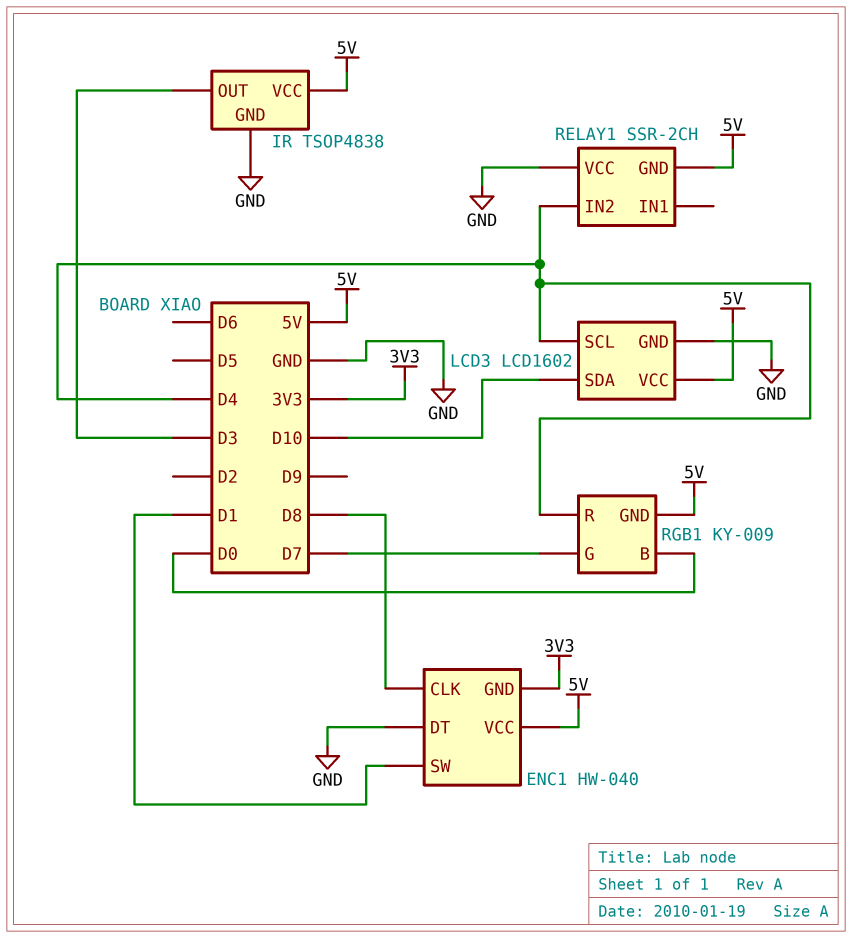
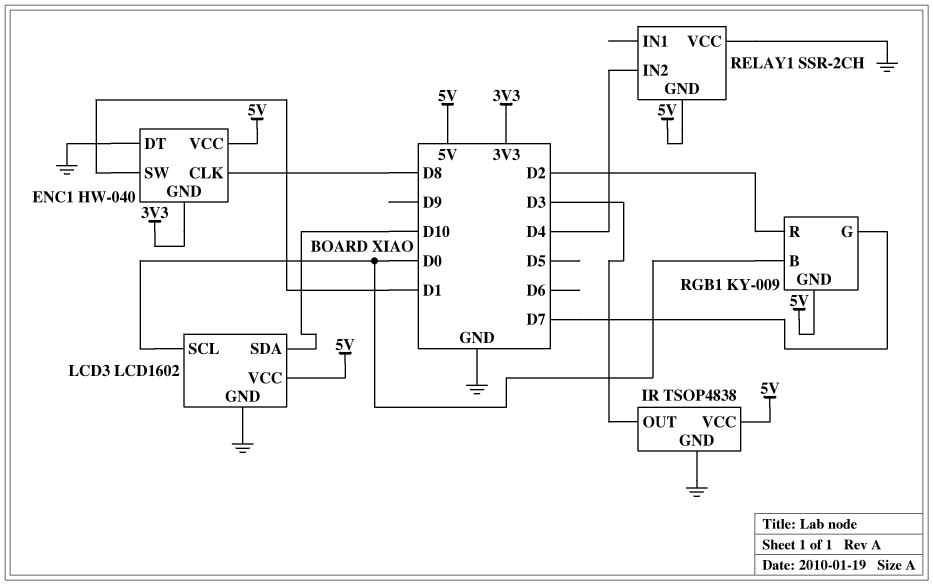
LCD3 pin SCL: D4 -> D0
RGB1 pin R: D4 -> D2

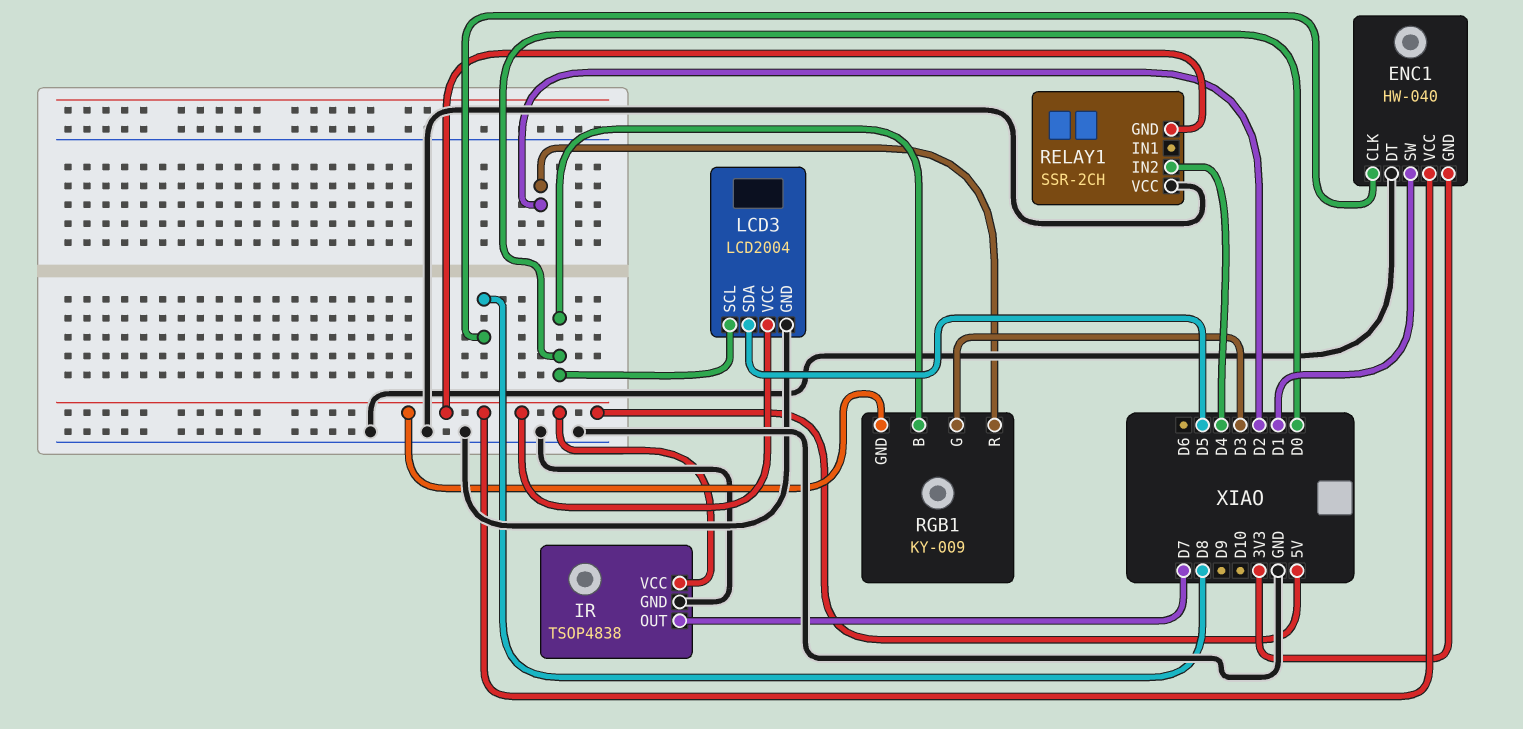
IR pin OUT: D3 -> D7
LCD3: LCD1602 -> LCD2004
LCD3 pin SDA: D10 -> D5
RGB1 pin G: D7 -> D3

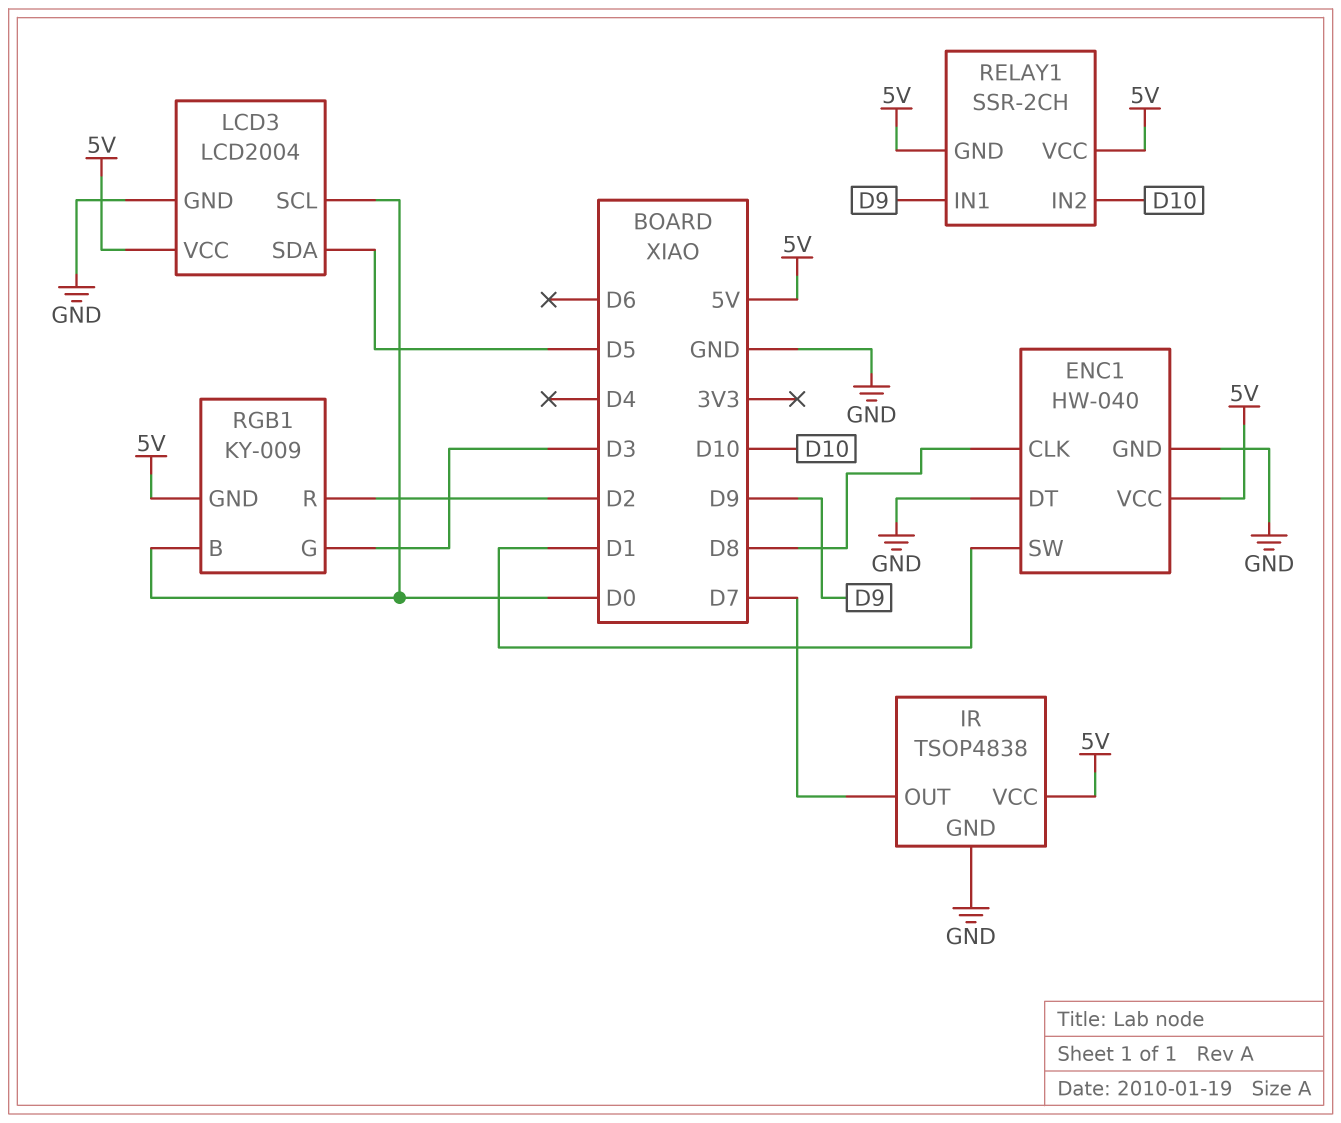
ENC1 pin GND: 3V3 -> GND
RELAY1 pin IN1: none -> D9
RELAY1 pin IN2: D4 -> D10
RELAY1 pin VCC: GND -> 5V

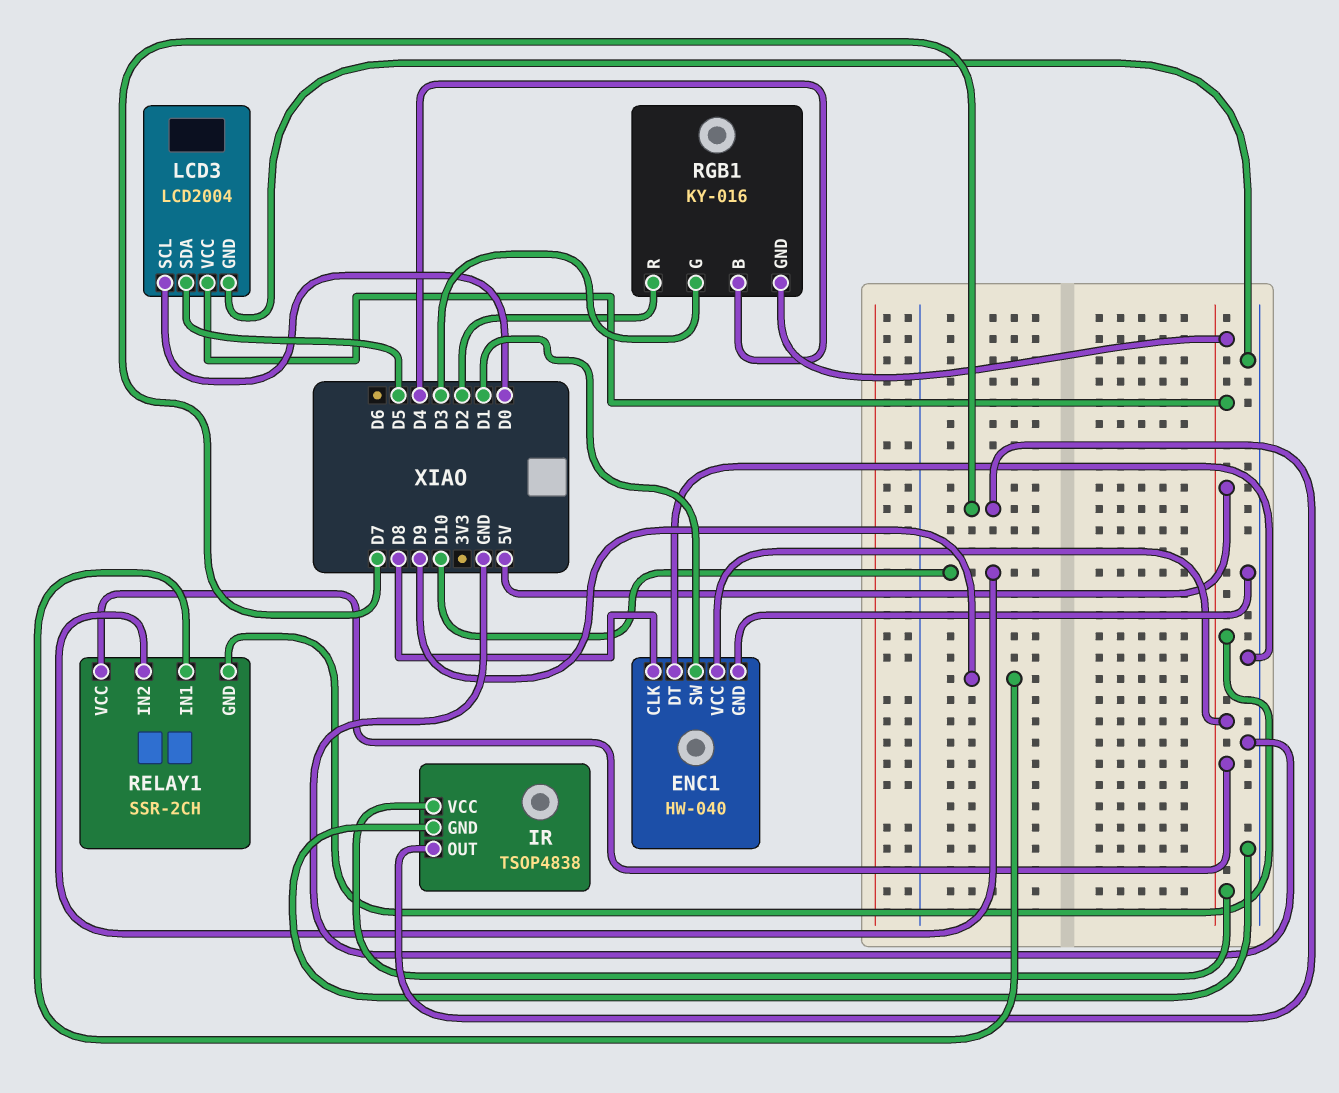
RGB1: KY-009 -> KY-016
RGB1 pin B: D0 -> D4

